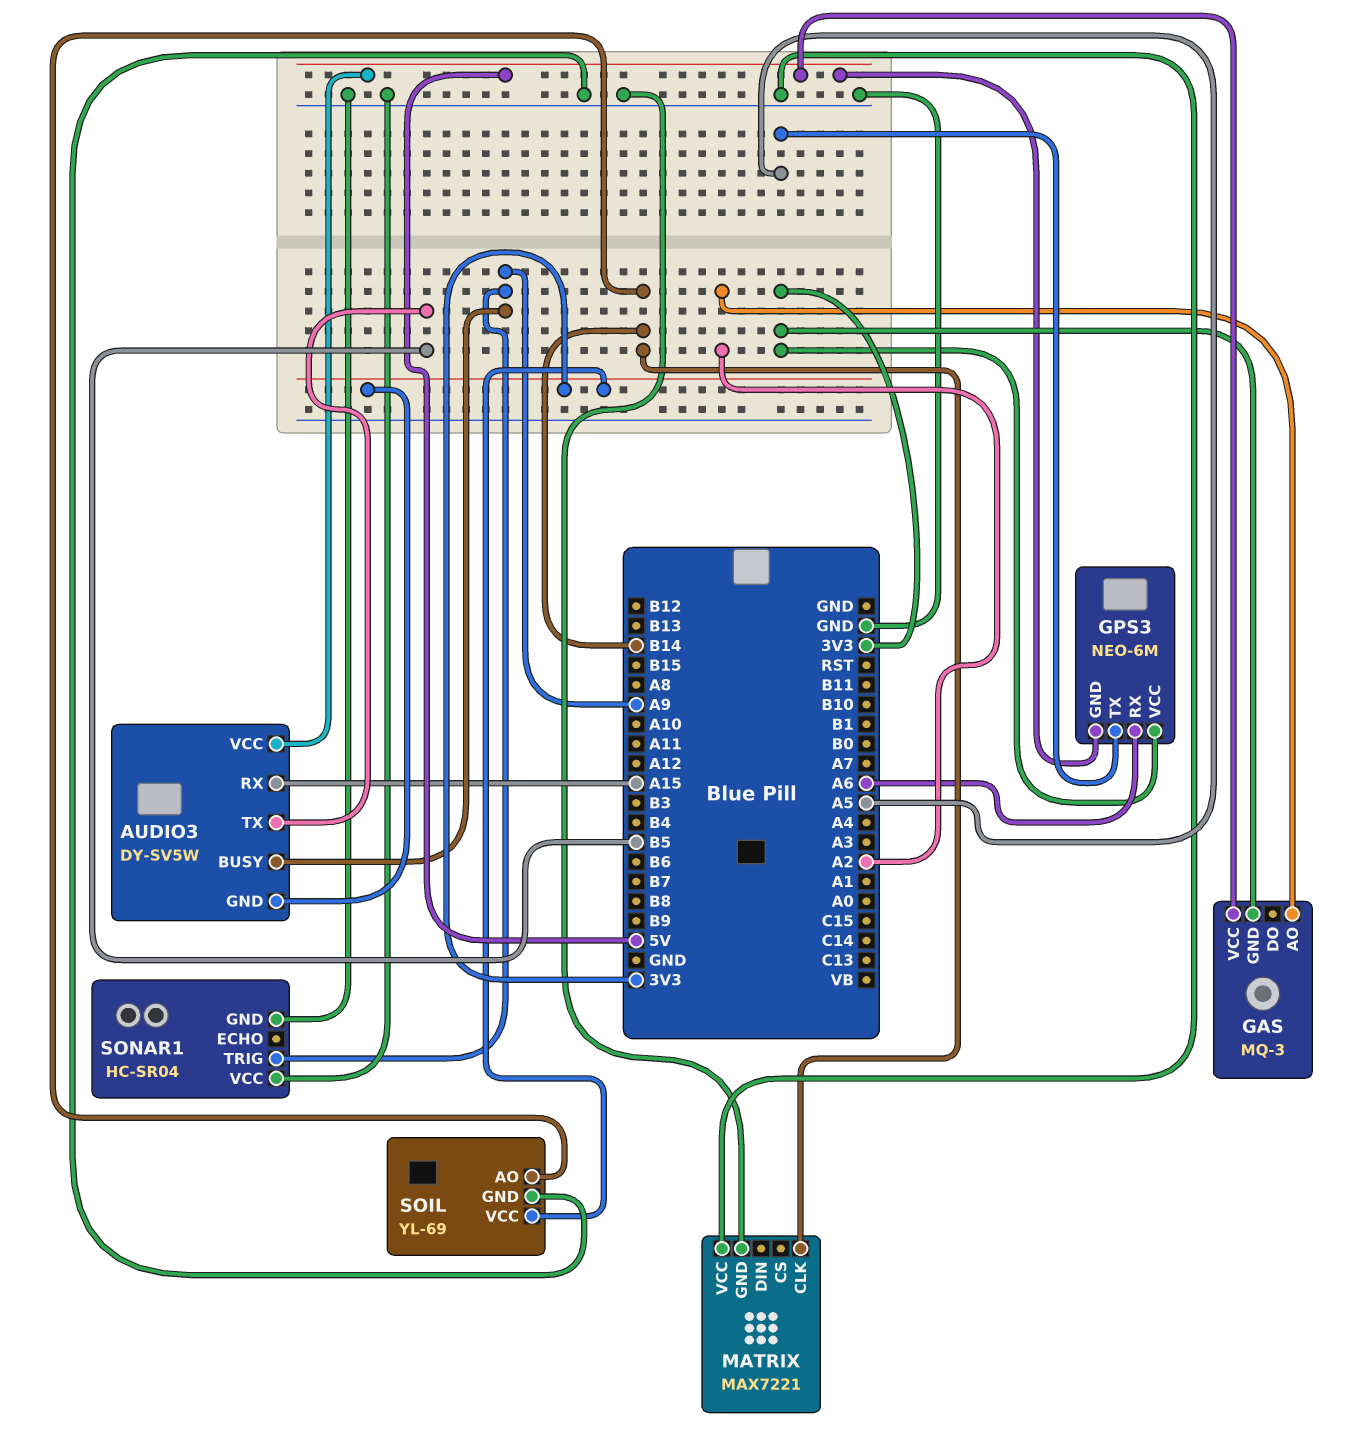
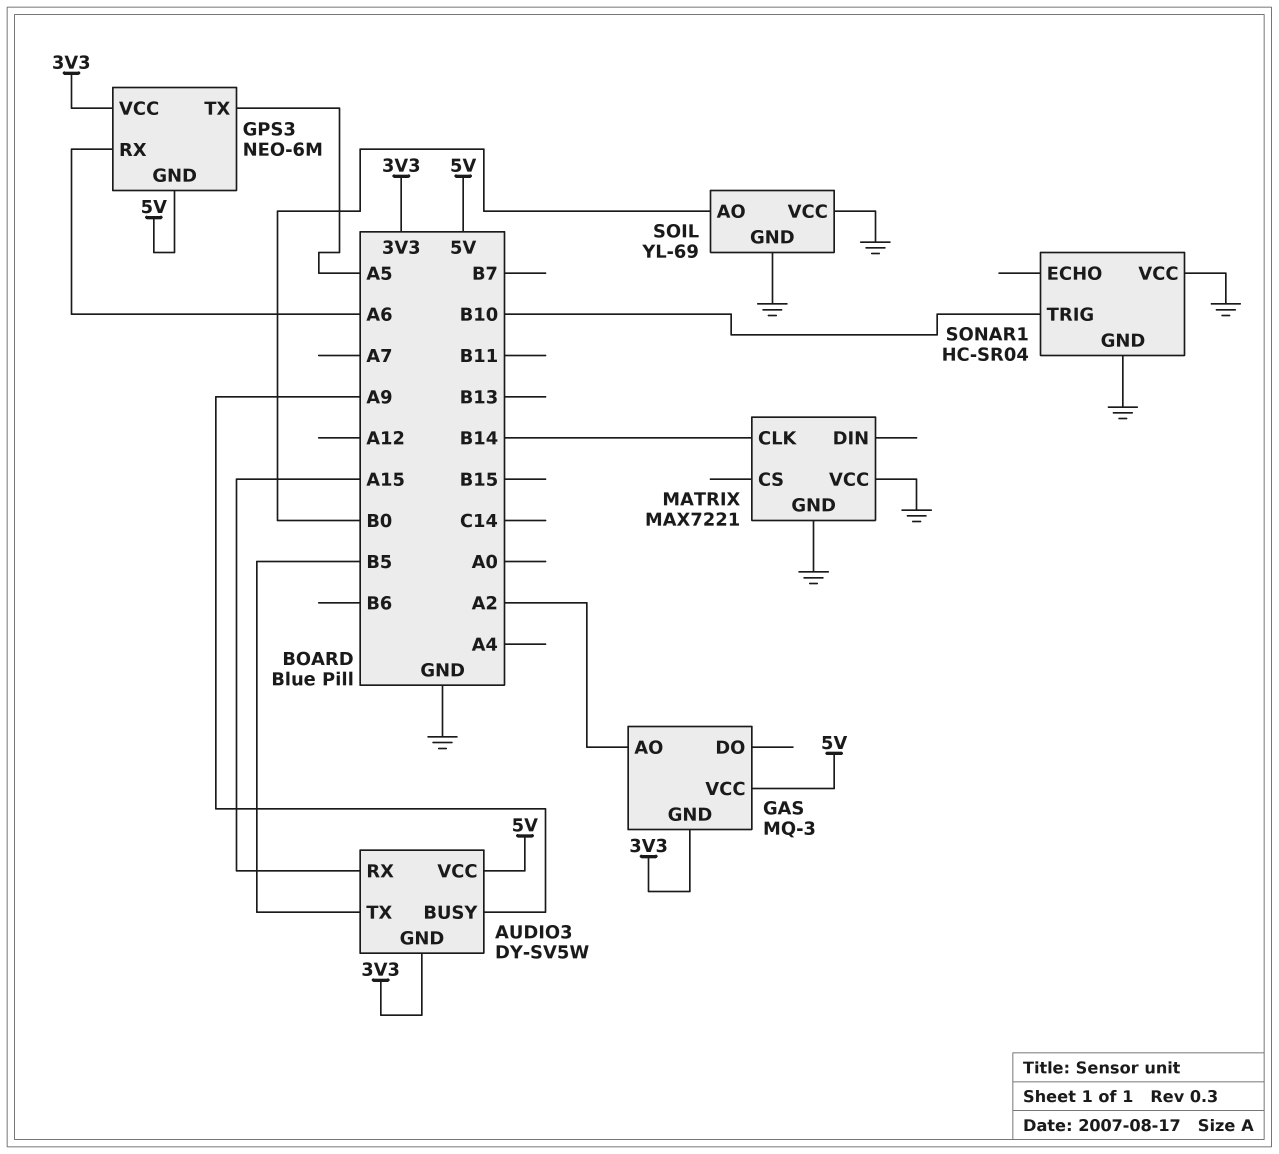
SOIL pin AO: B14 -> B0
SOIL pin VCC: 3V3 -> GND
SONAR1 pin TRIG: A9 -> B10

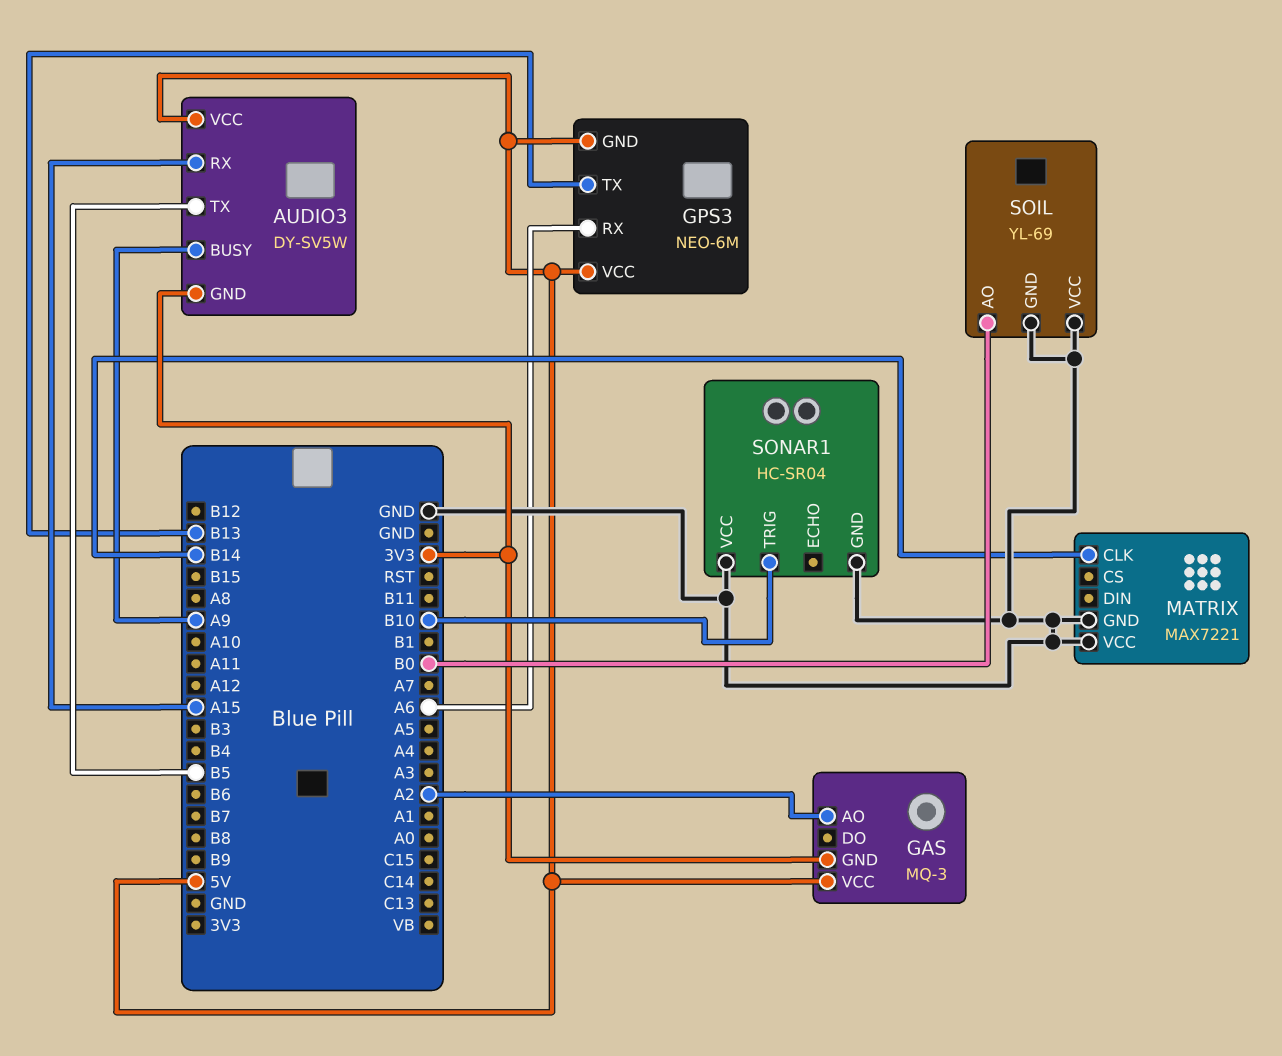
GPS3 pin TX: A5 -> B13
GPS3 pin VCC: 3V3 -> 5V

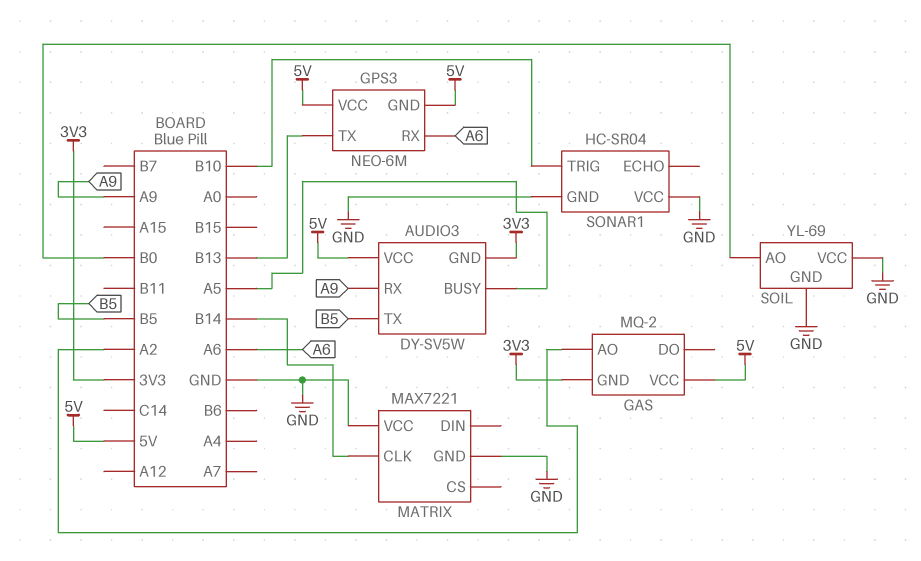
AUDIO3 pin BUSY: A9 -> A5
AUDIO3 pin RX: A15 -> A9
GAS: MQ-3 -> MQ-2

